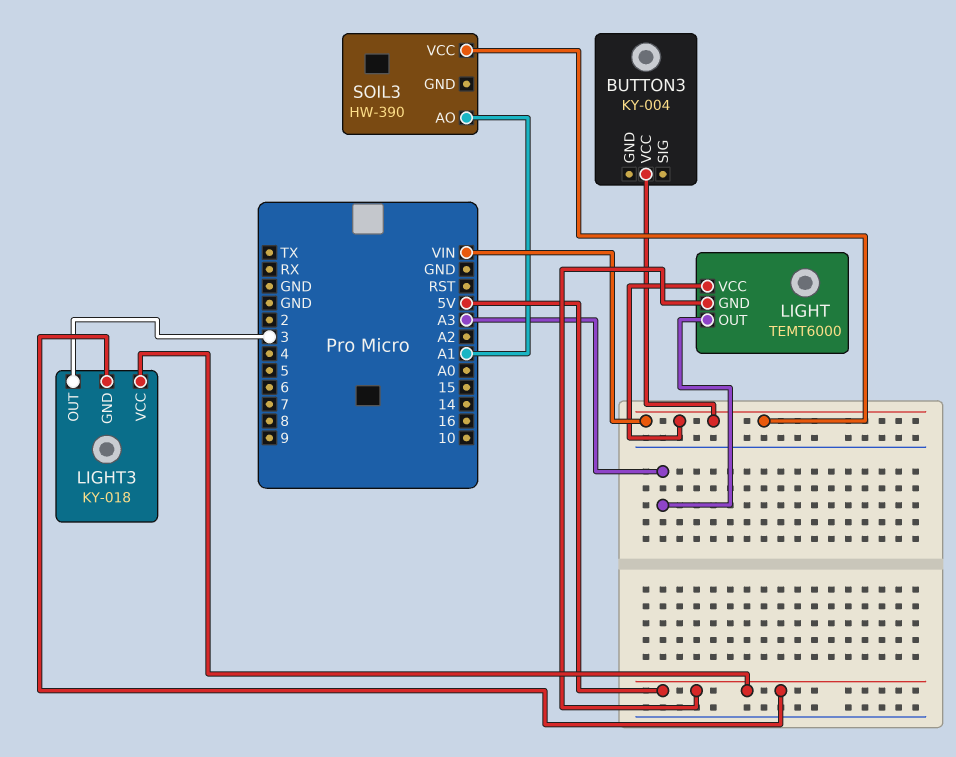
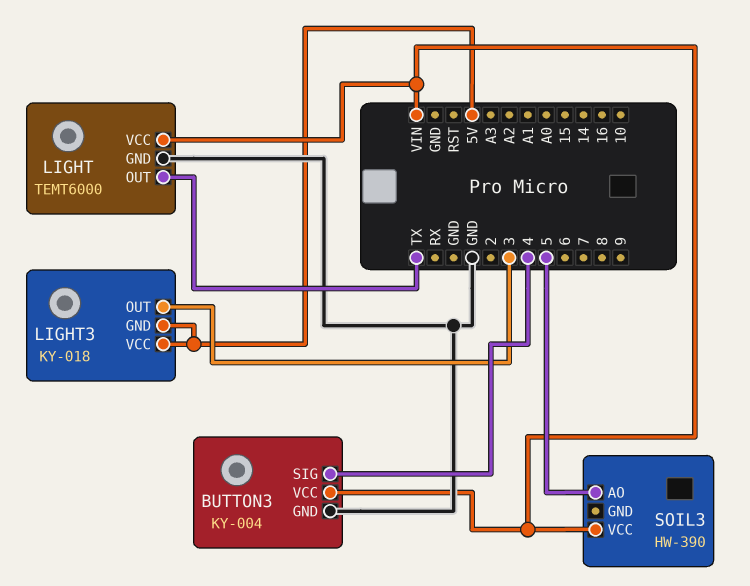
BUTTON3 pin GND: none -> GND
BUTTON3 pin SIG: none -> 4
LIGHT pin GND: 5V -> GND
LIGHT pin OUT: A3 -> TX
SOIL3 pin AO: A1 -> 5

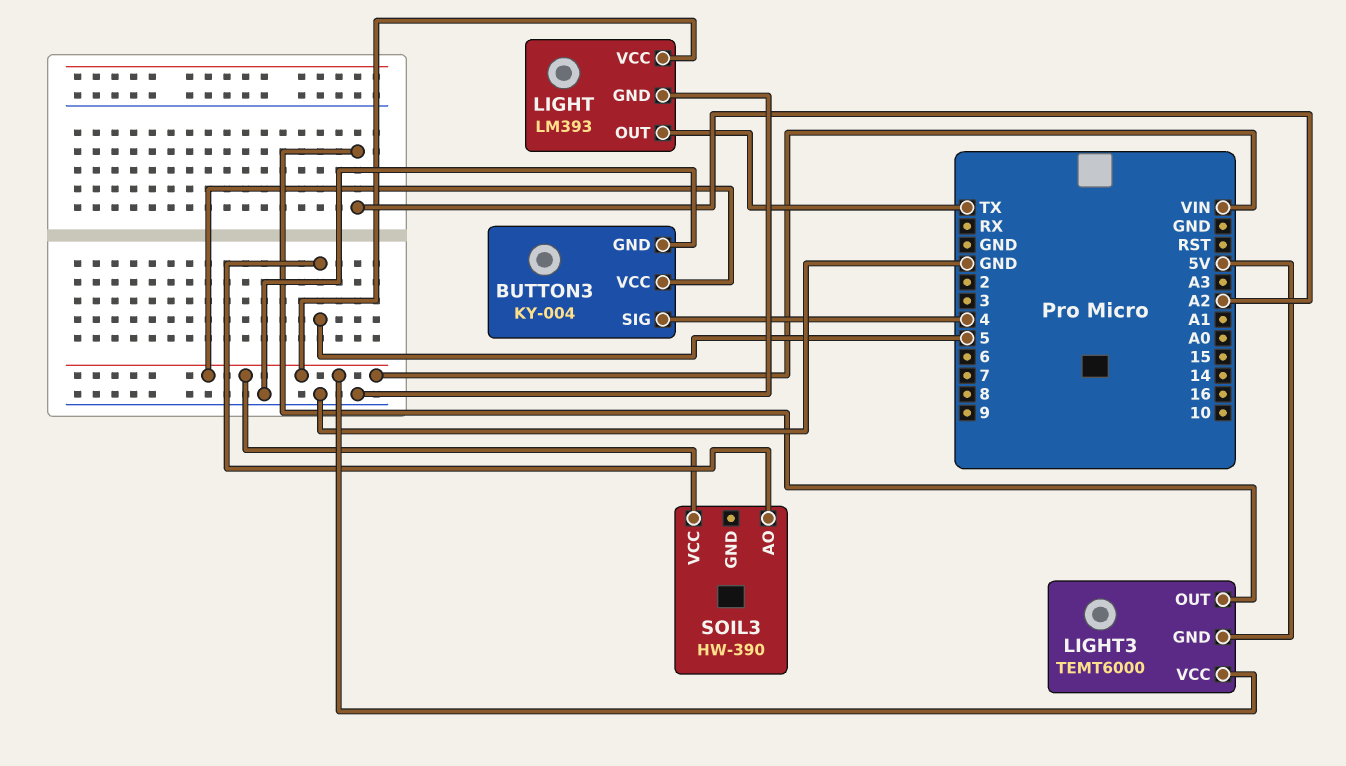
LIGHT: TEMT6000 -> LM393
LIGHT3: KY-018 -> TEMT6000
LIGHT3 pin OUT: 3 -> A2
LIGHT3 pin VCC: 5V -> VIN

